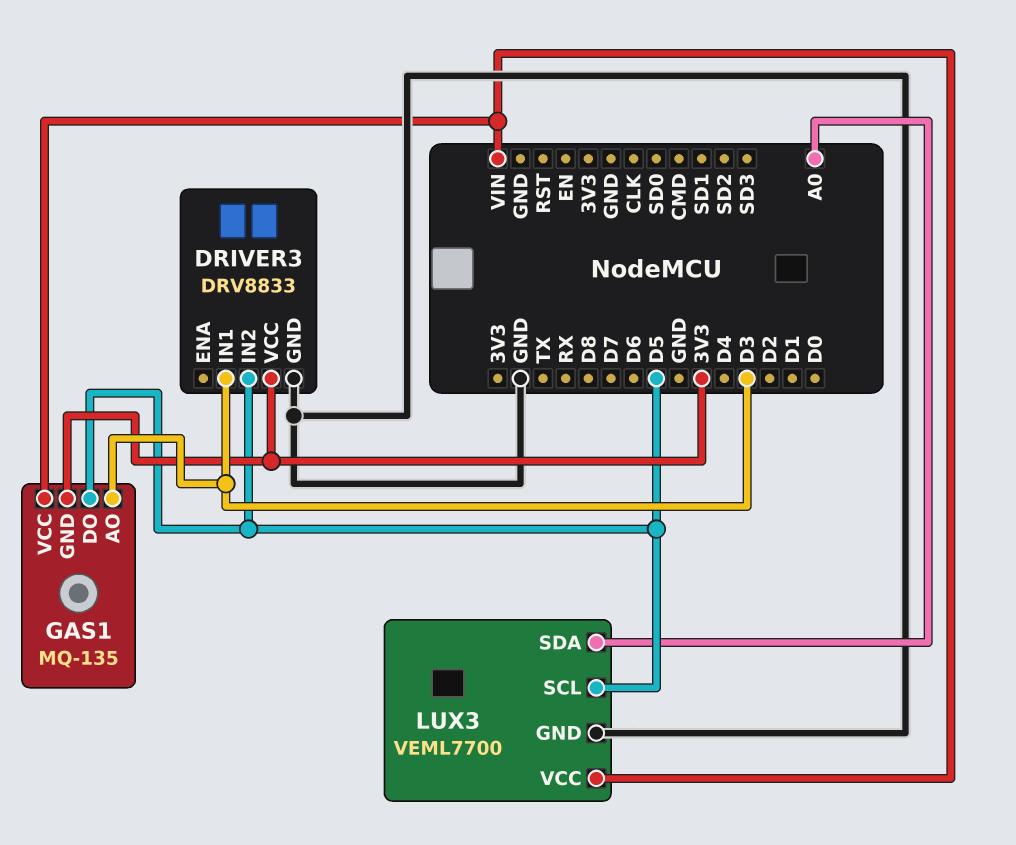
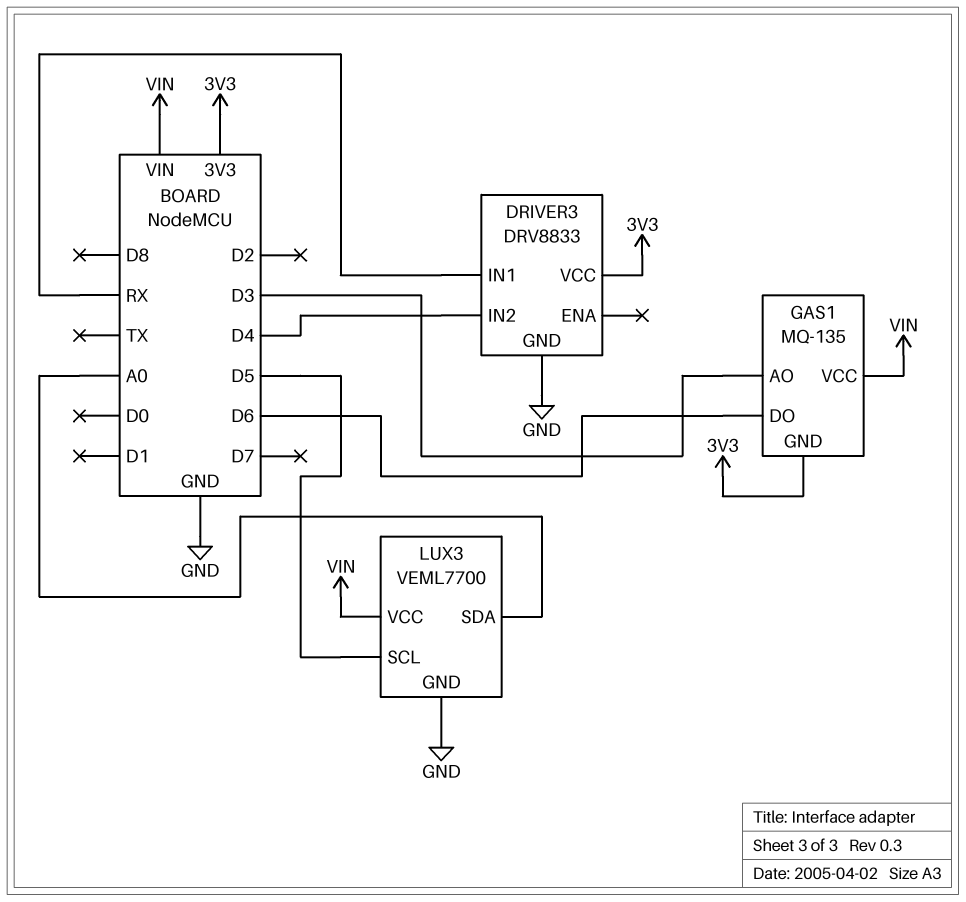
DRIVER3 pin IN1: D3 -> RX
DRIVER3 pin IN2: D5 -> D4
GAS1 pin DO: D5 -> D6

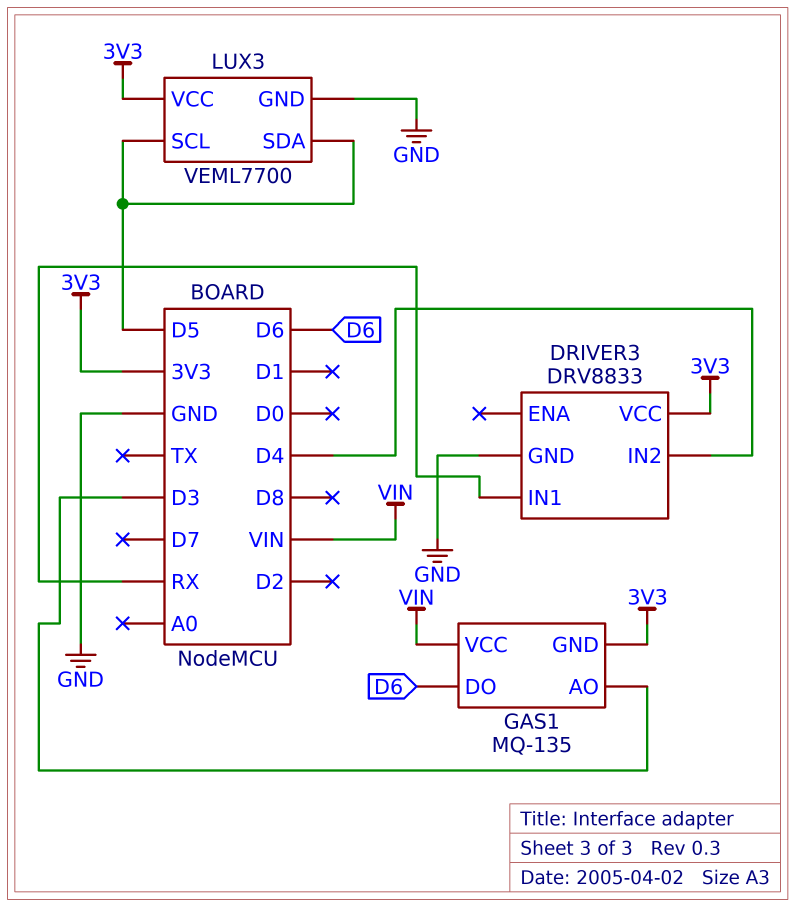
LUX3 pin SDA: A0 -> D5
LUX3 pin VCC: VIN -> 3V3

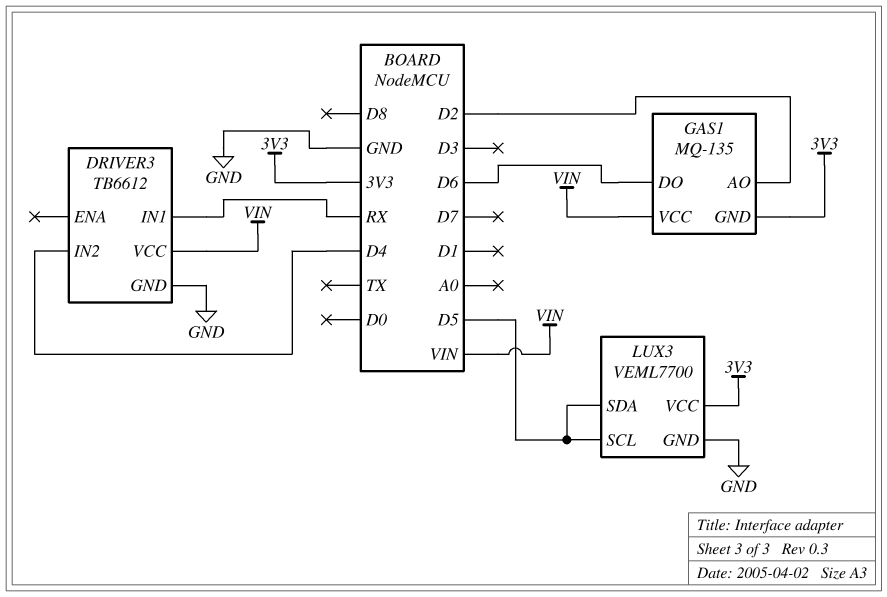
DRIVER3: DRV8833 -> TB6612
DRIVER3 pin VCC: 3V3 -> VIN
GAS1 pin AO: D3 -> D2

